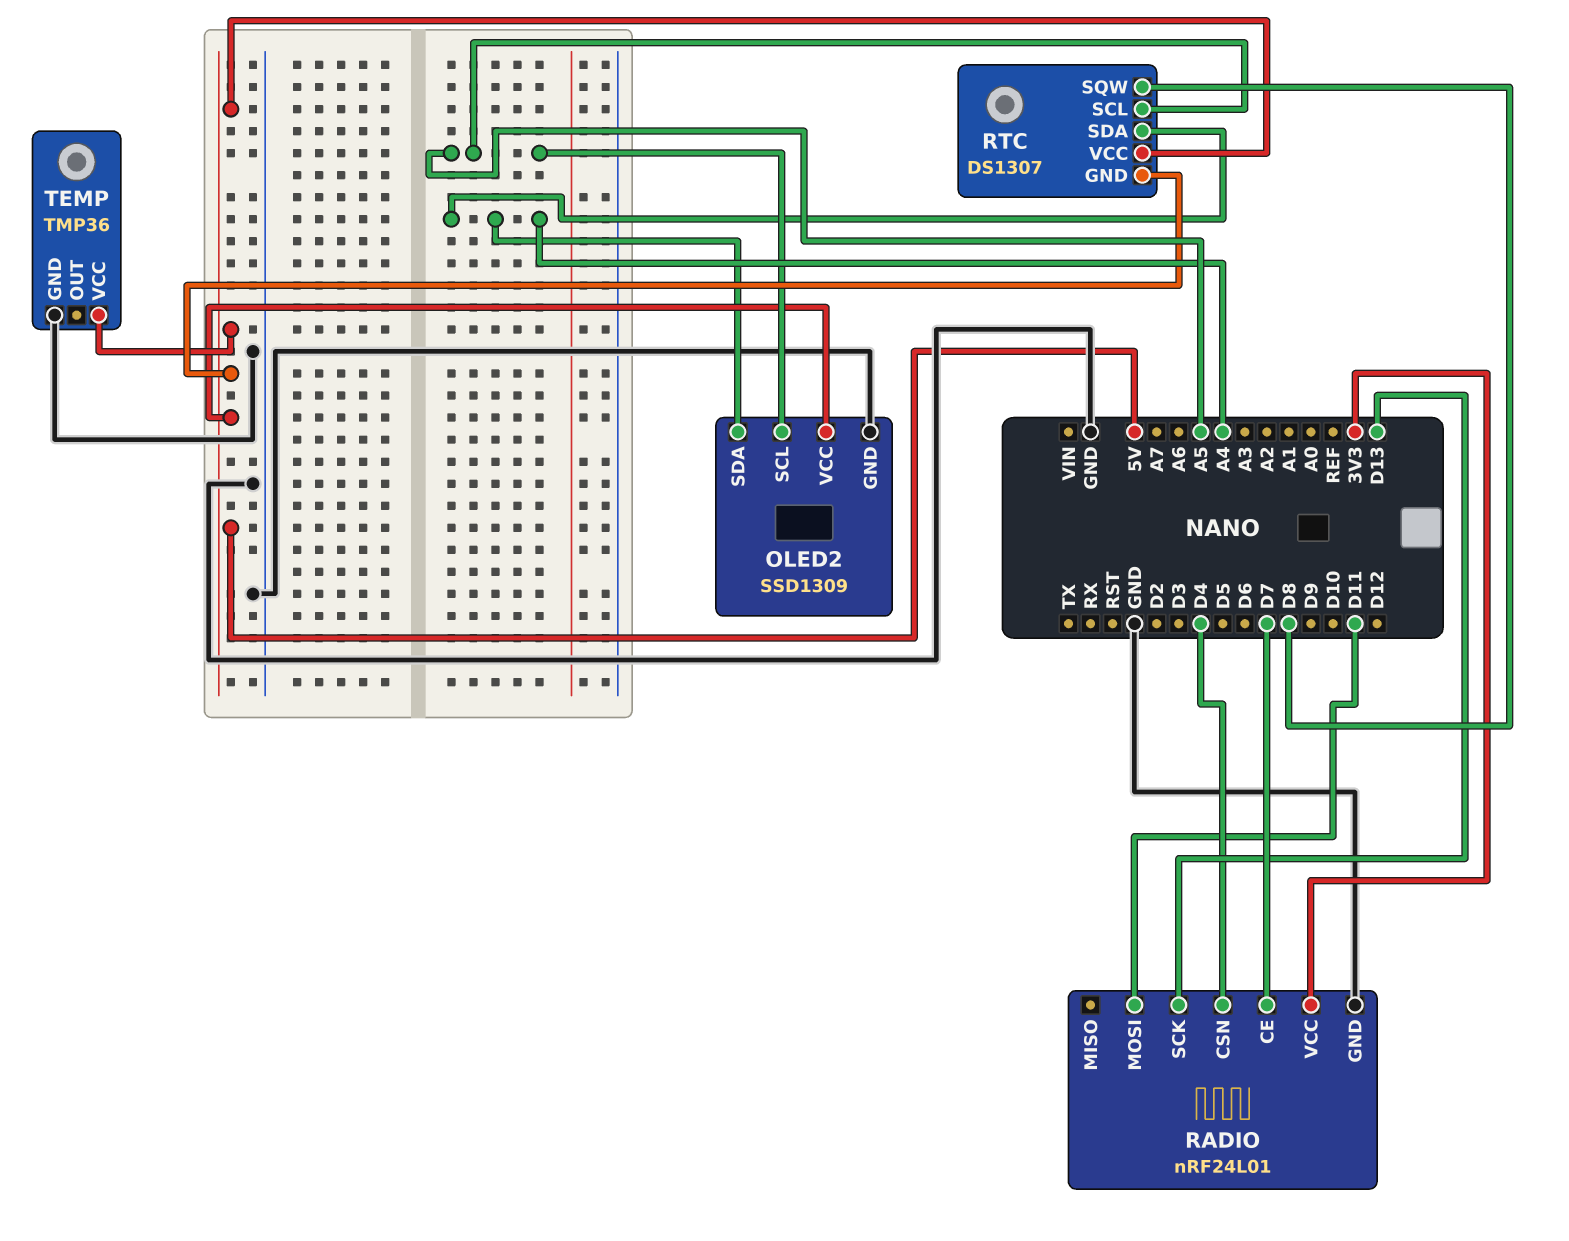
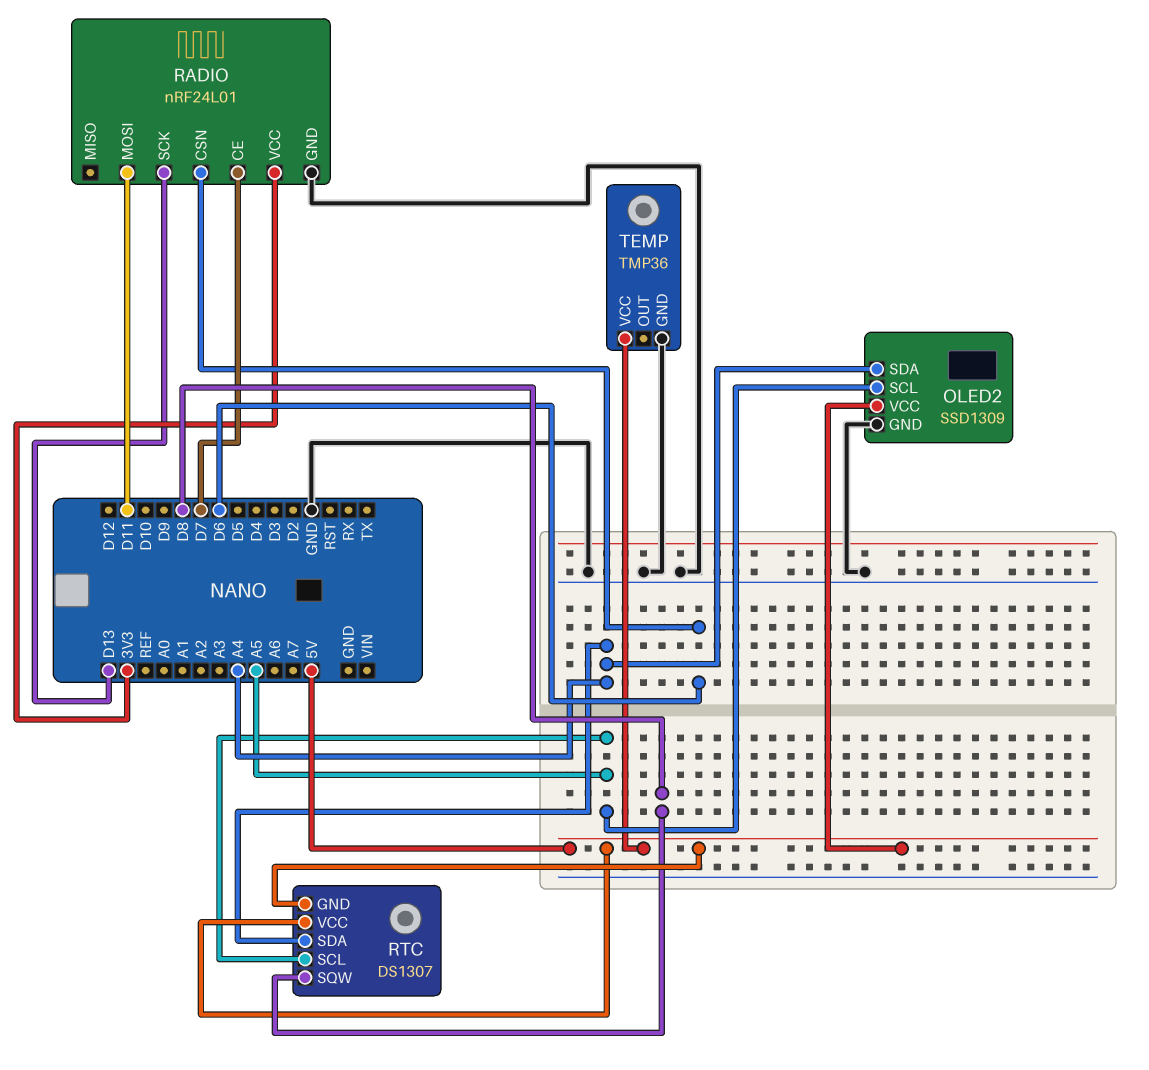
RADIO pin CSN: D4 -> D6

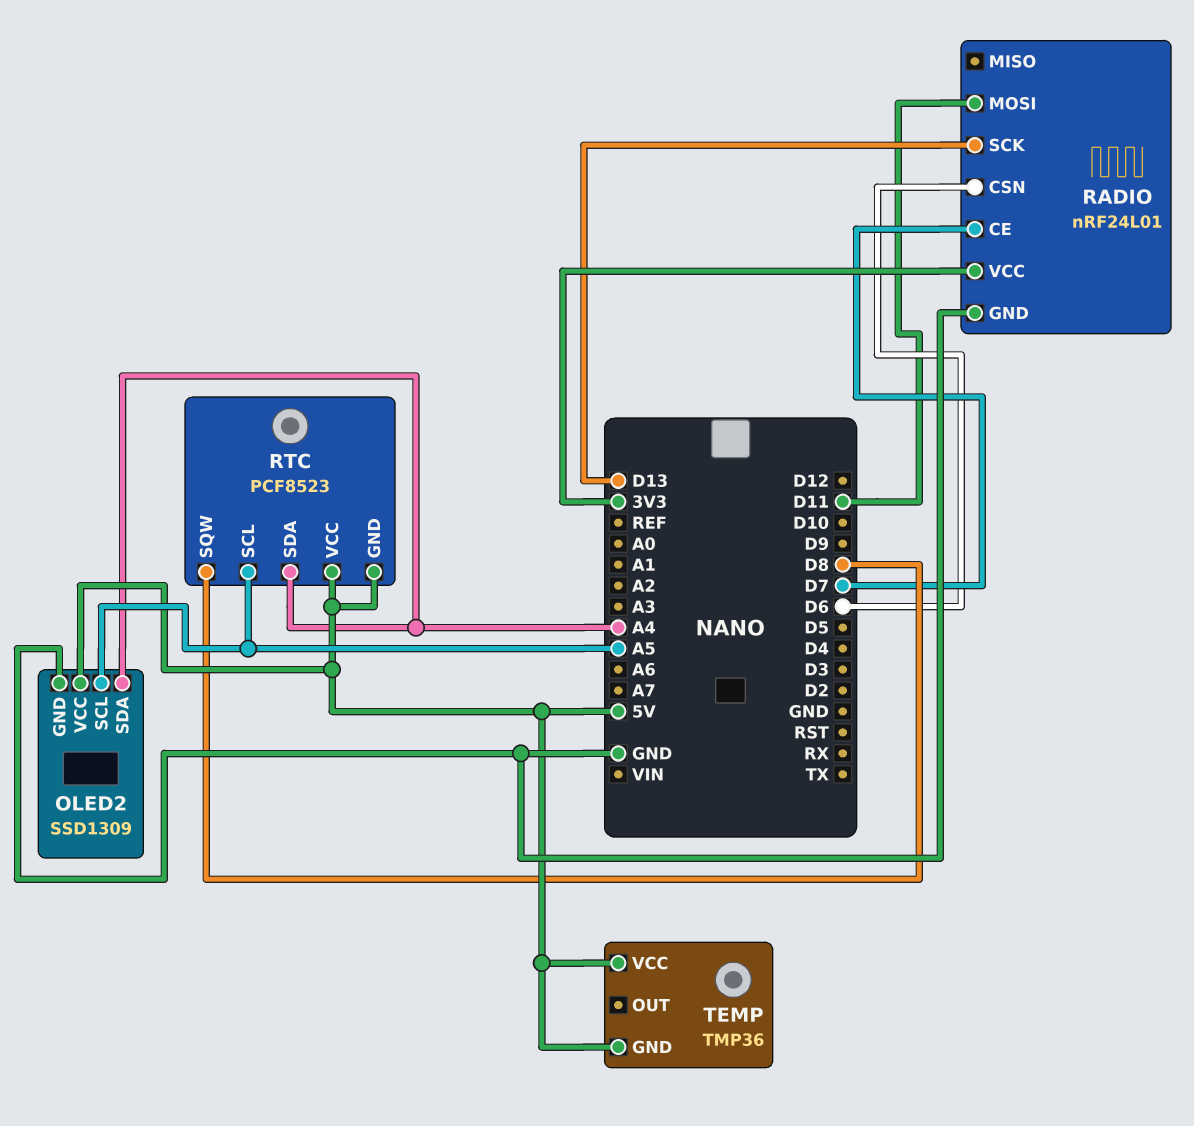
RTC: DS1307 -> PCF8523
TEMP pin GND: GND -> 5V

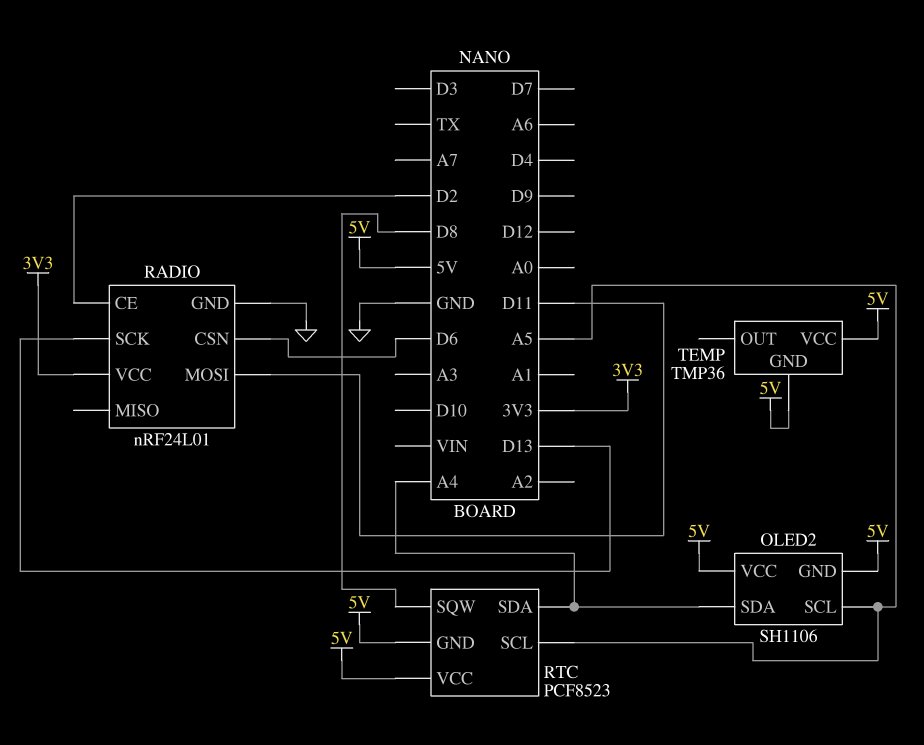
OLED2: SSD1309 -> SH1106
OLED2 pin GND: GND -> 5V
RADIO pin CE: D7 -> D2

